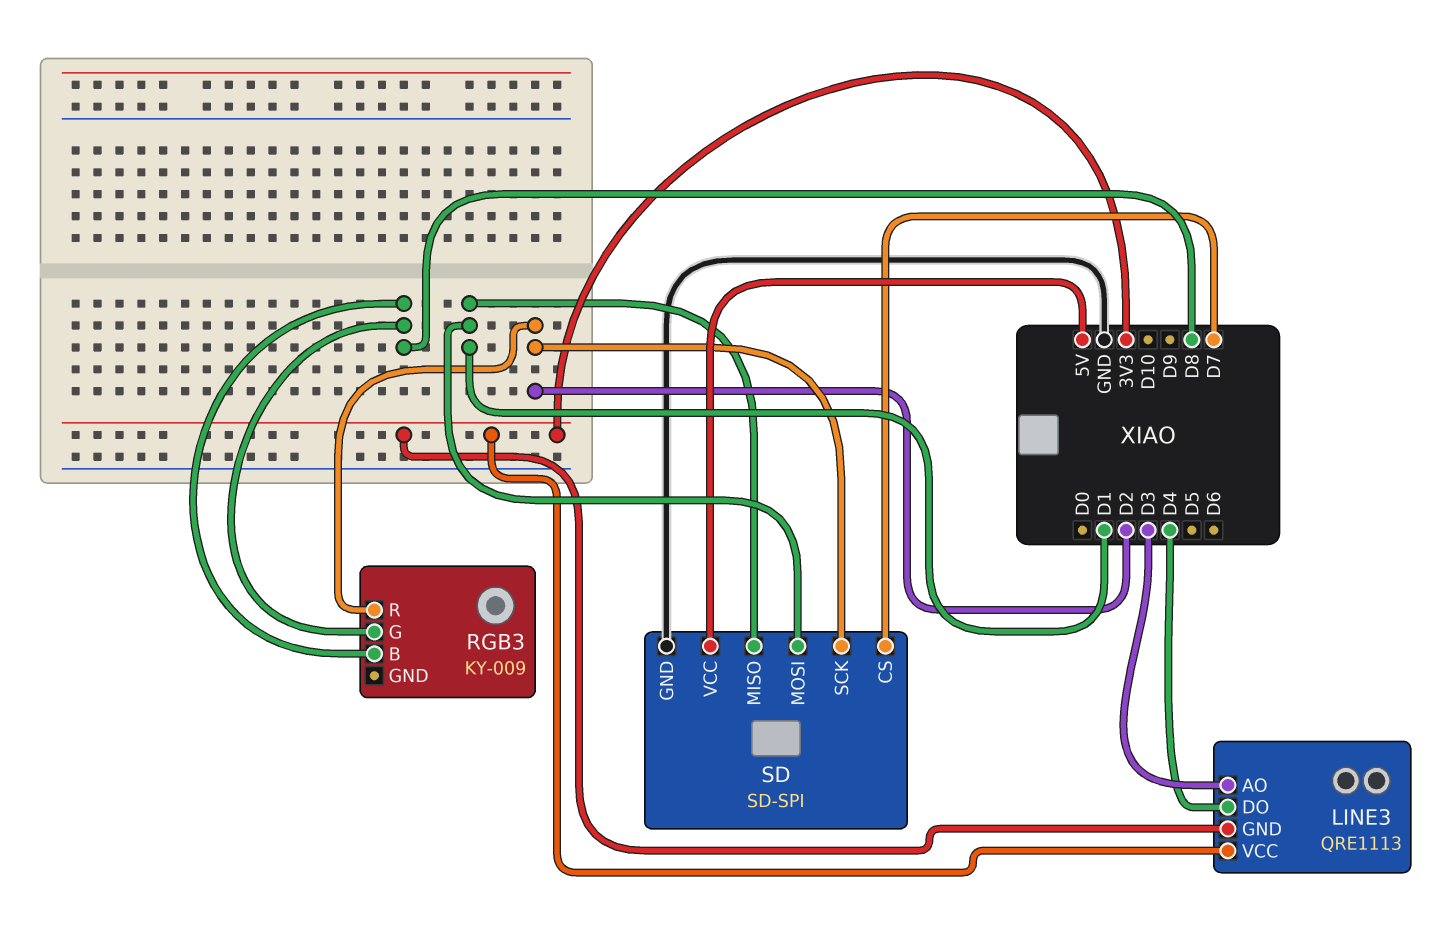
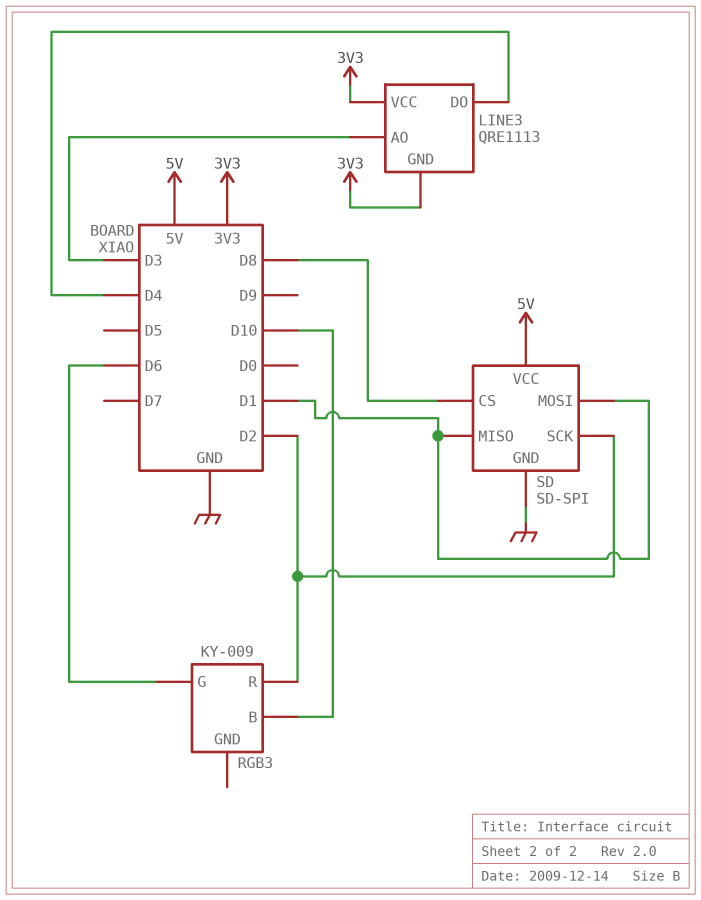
RGB3 pin B: D8 -> D10
RGB3 pin G: D8 -> D6
SD pin CS: D7 -> D8

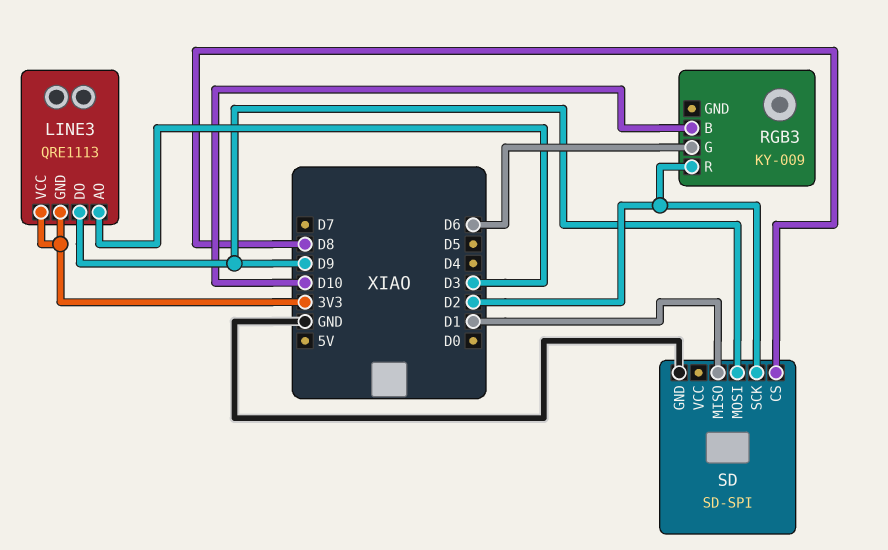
LINE3 pin DO: D4 -> D9
SD pin MOSI: D1 -> D9
SD pin VCC: 5V -> none

